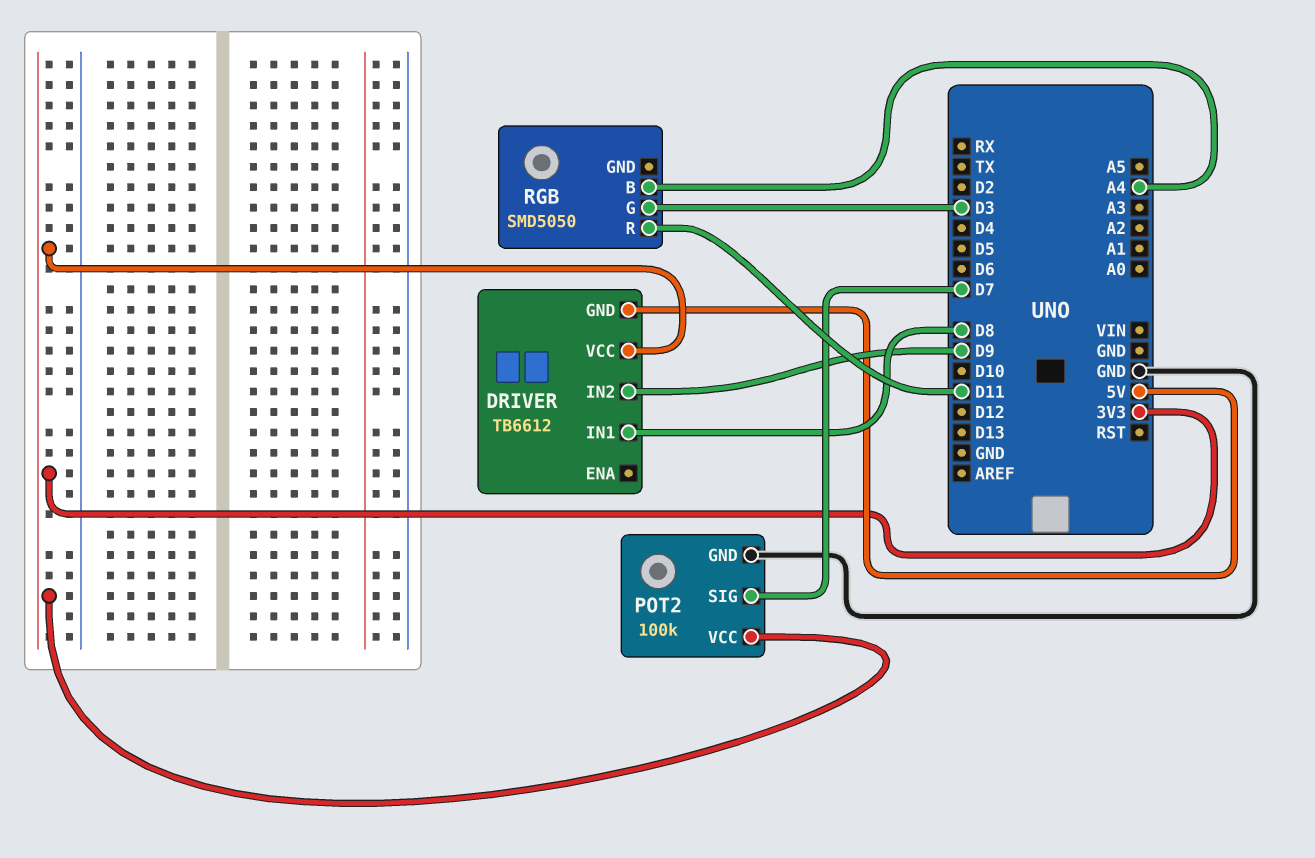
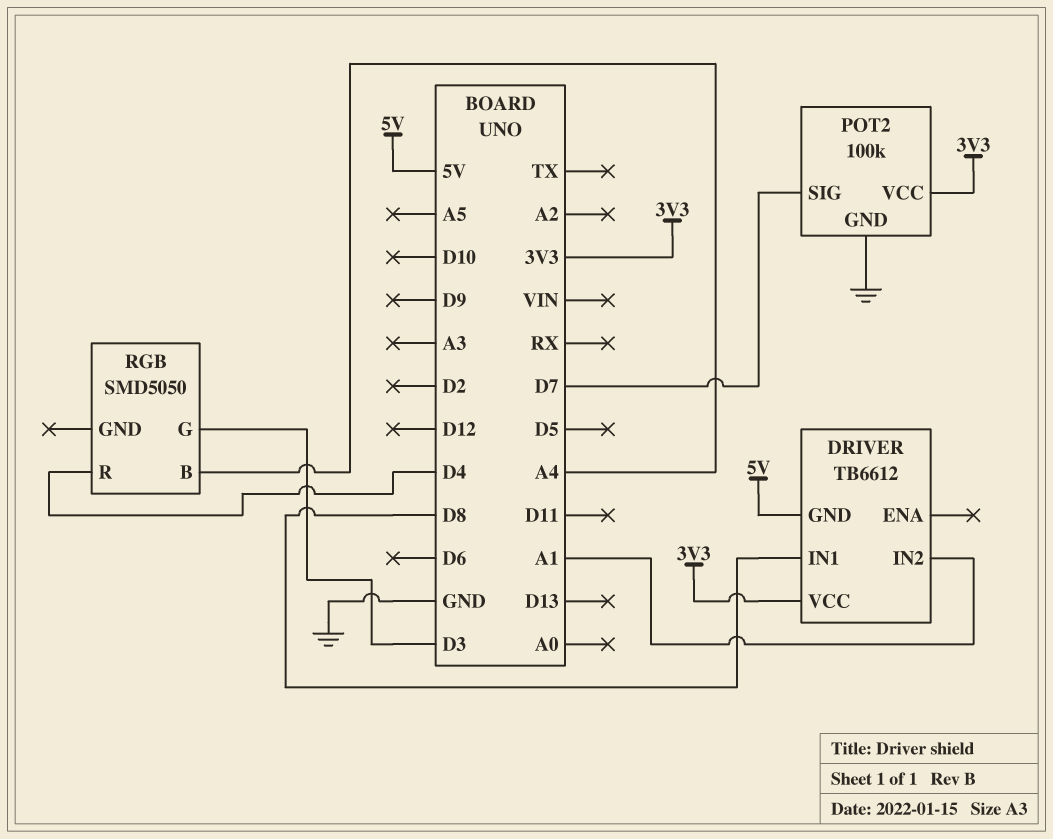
DRIVER pin IN2: D9 -> A1
RGB pin R: D11 -> D4

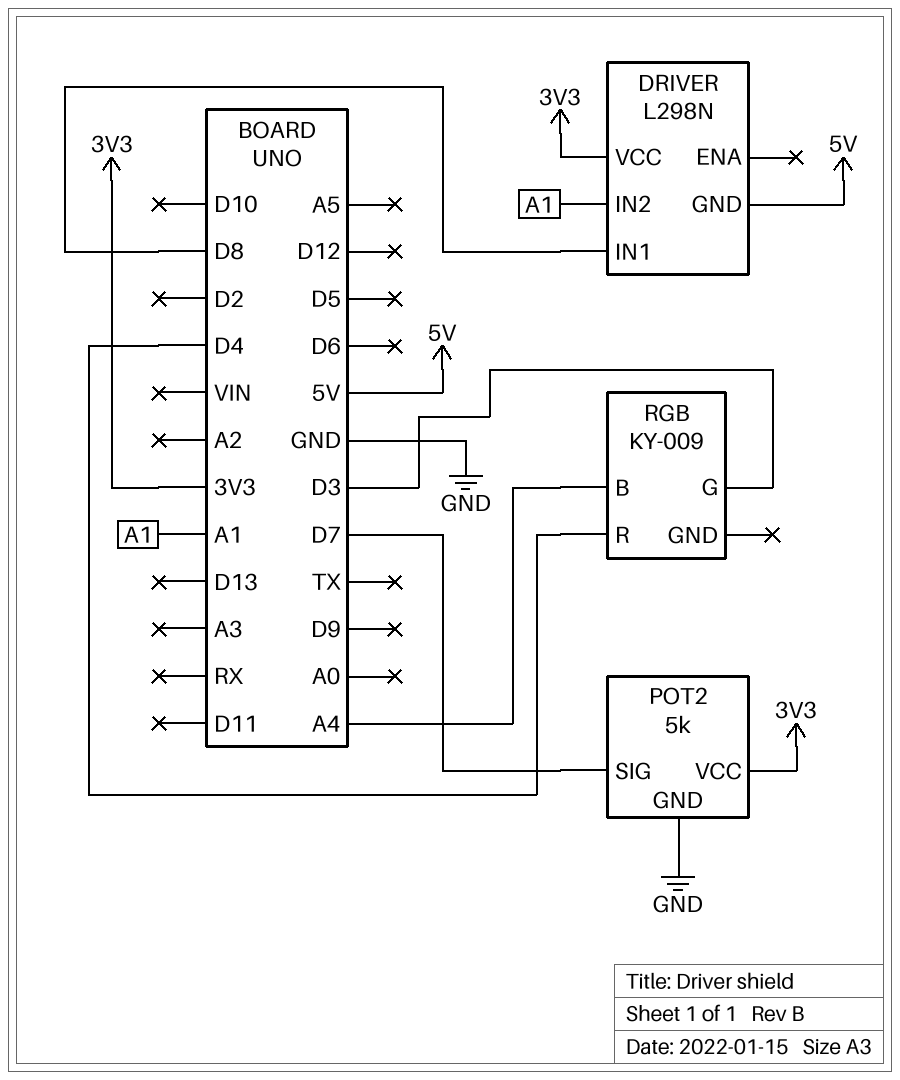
DRIVER: TB6612 -> L298N
POT2: 100k -> 5k
RGB: SMD5050 -> KY-009

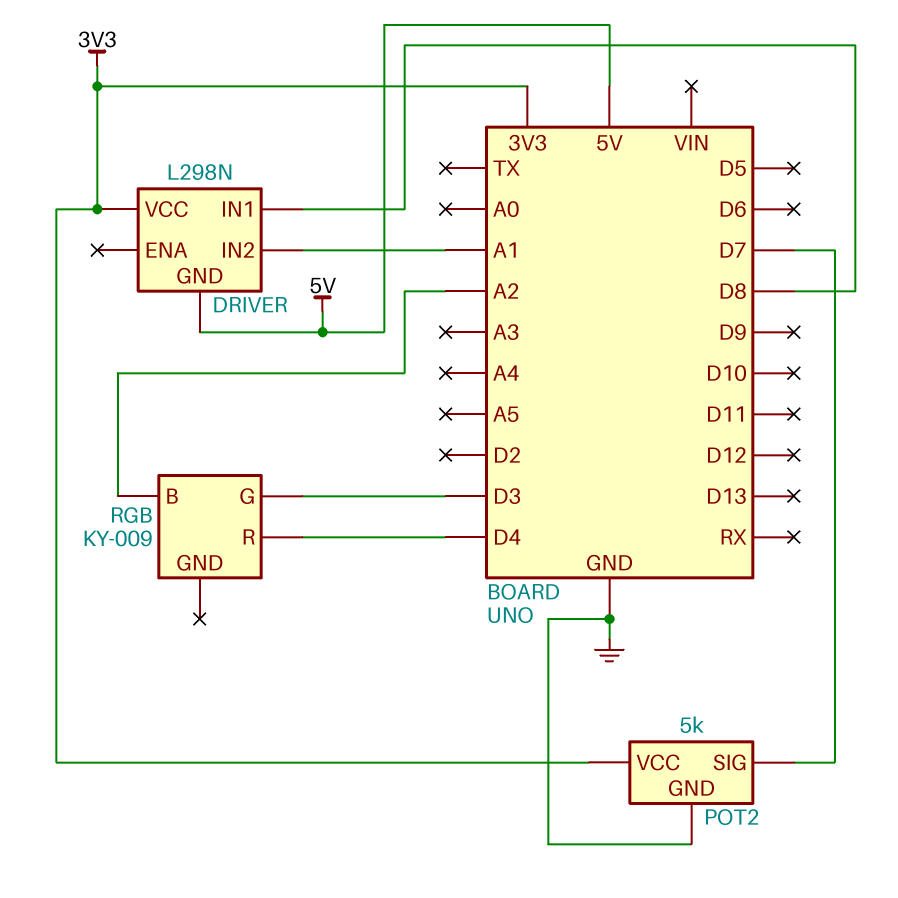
RGB pin B: A4 -> A2

